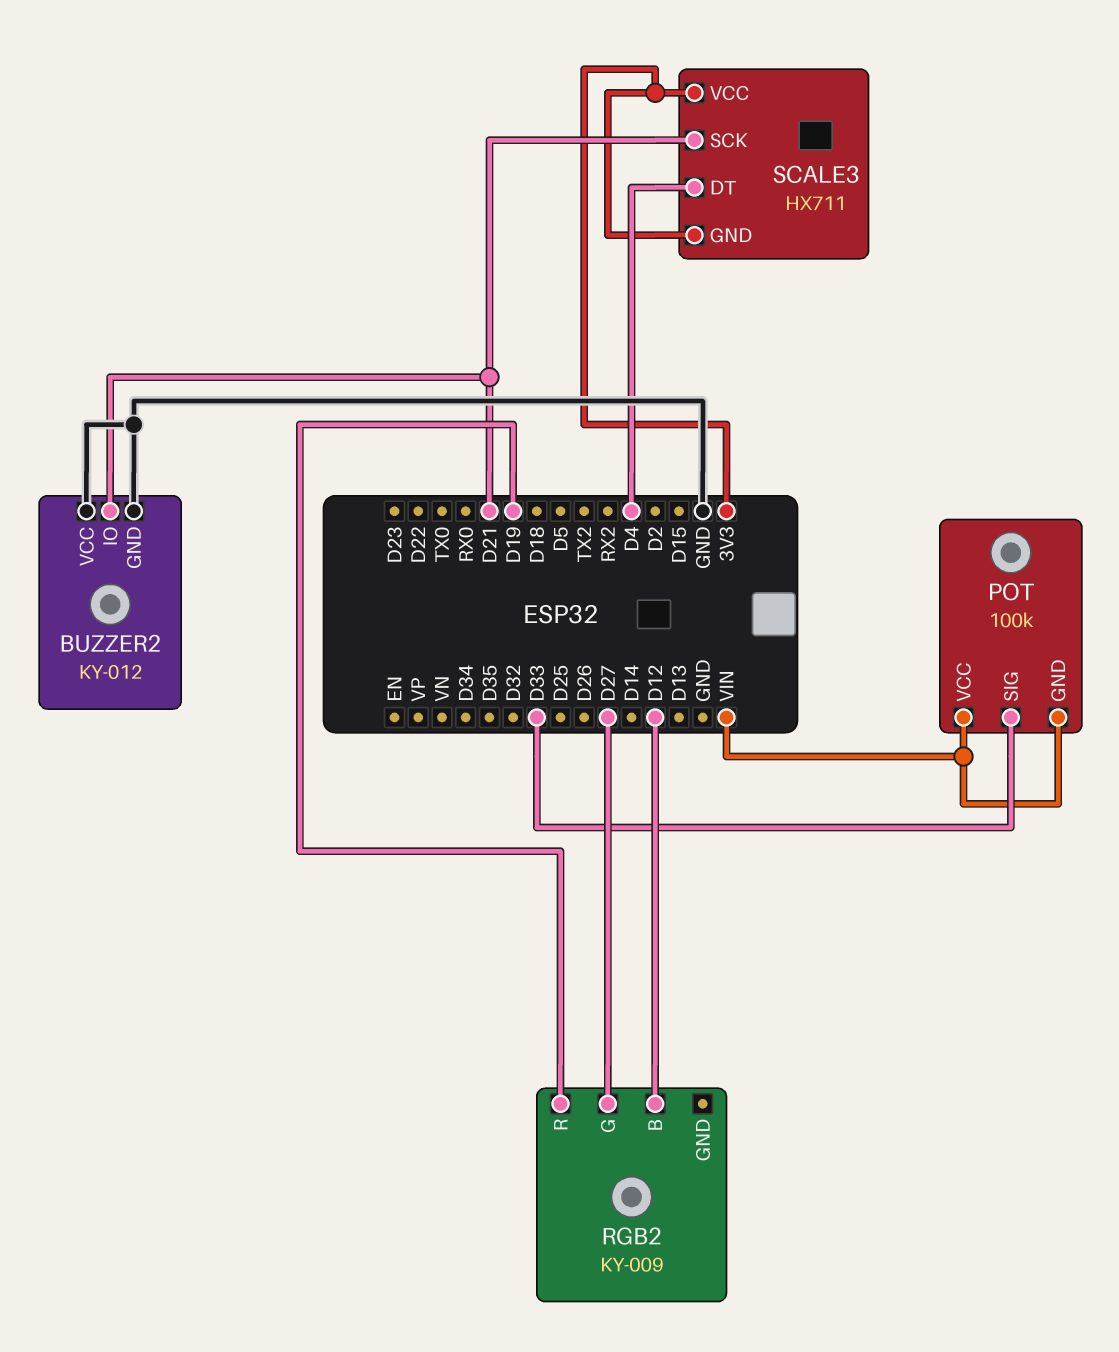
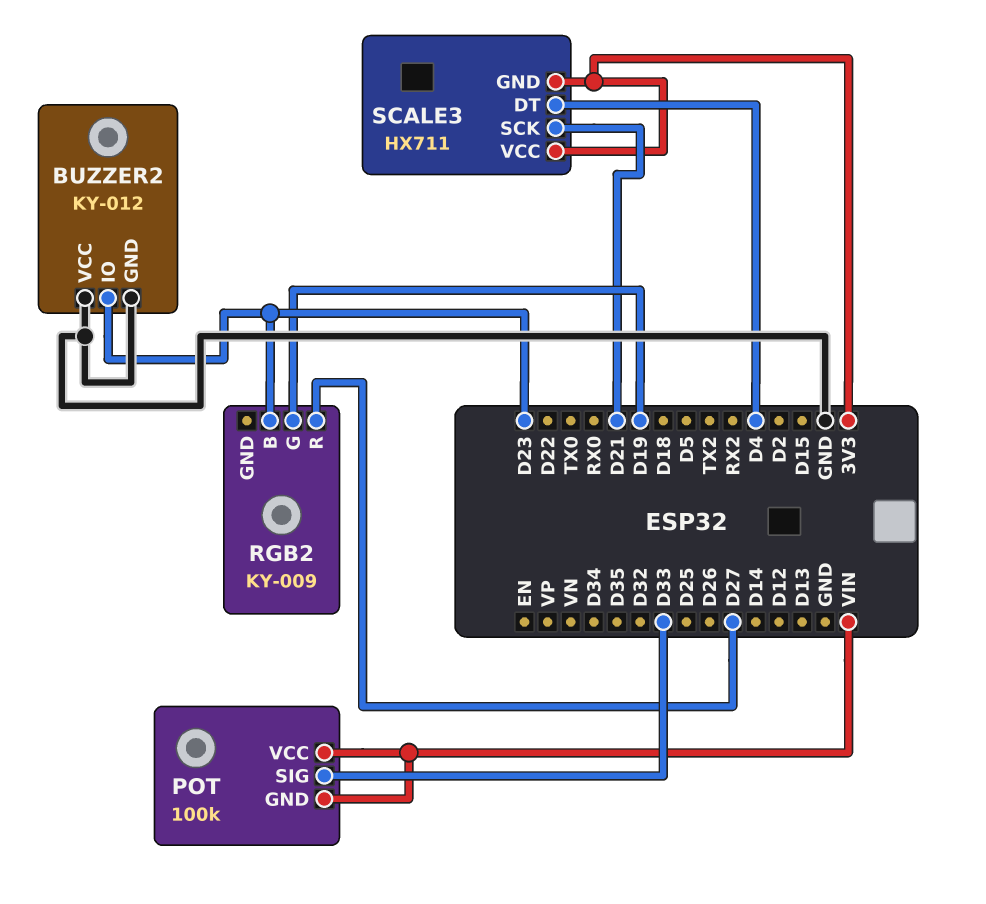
BUZZER2 pin IO: D21 -> D23
RGB2 pin B: D12 -> D23
RGB2 pin G: D27 -> D19
RGB2 pin R: D19 -> D27

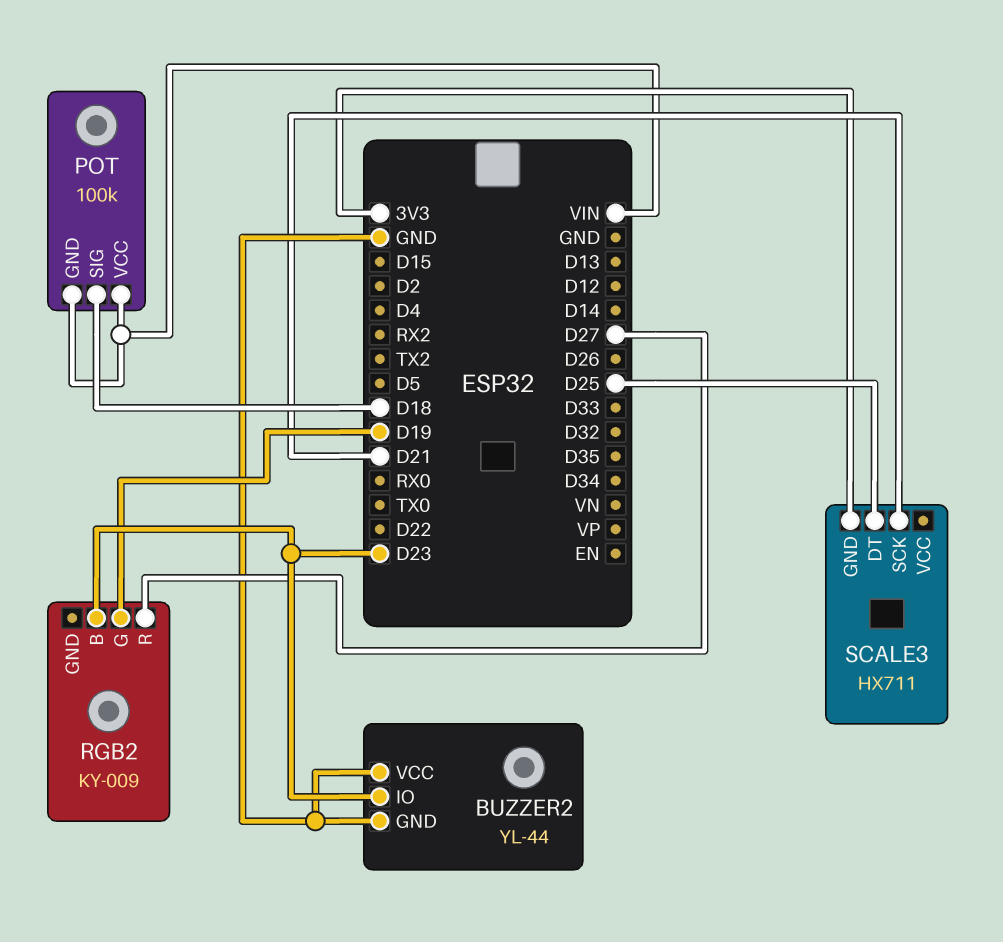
BUZZER2: KY-012 -> YL-44
POT pin SIG: D33 -> D18
SCALE3 pin DT: D4 -> D25
SCALE3 pin VCC: 3V3 -> none

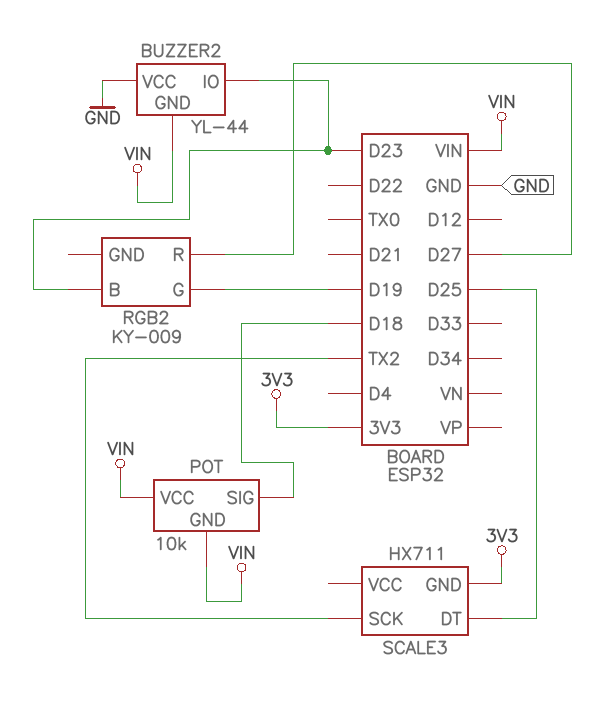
BUZZER2 pin GND: GND -> VIN
POT: 100k -> 10k
SCALE3 pin SCK: D21 -> TX2

